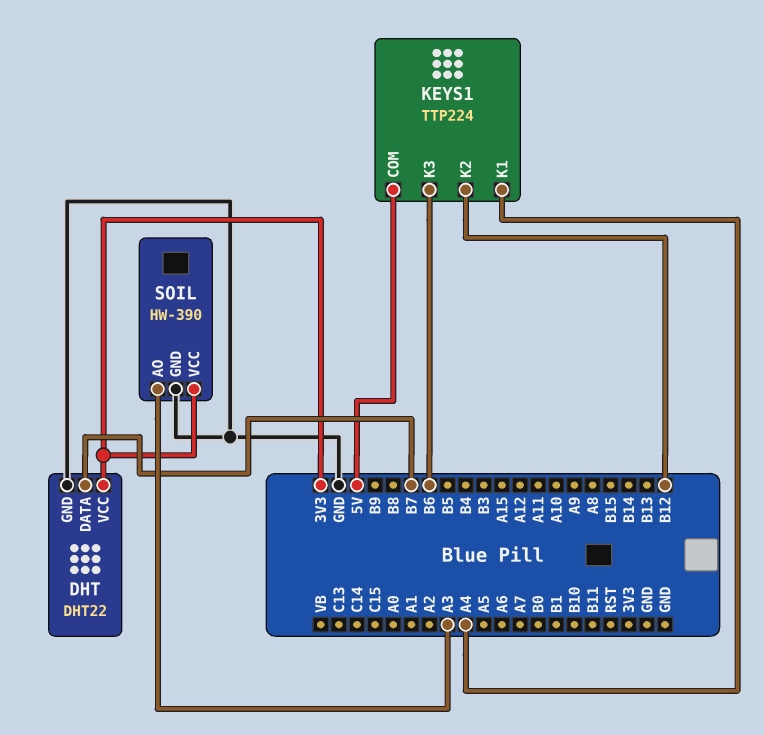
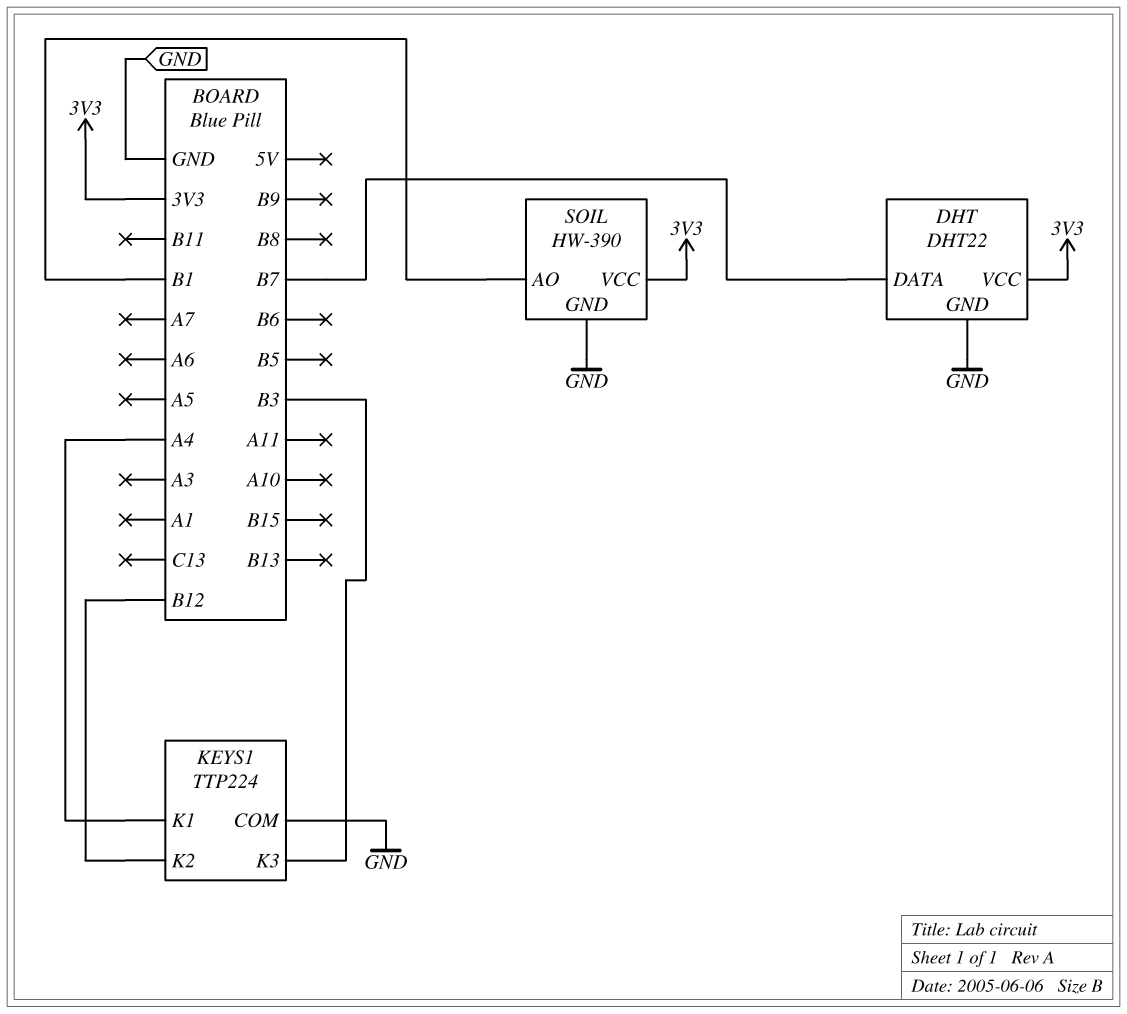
KEYS1 pin COM: 5V -> GND
KEYS1 pin K3: B6 -> B3
SOIL pin AO: A3 -> B1

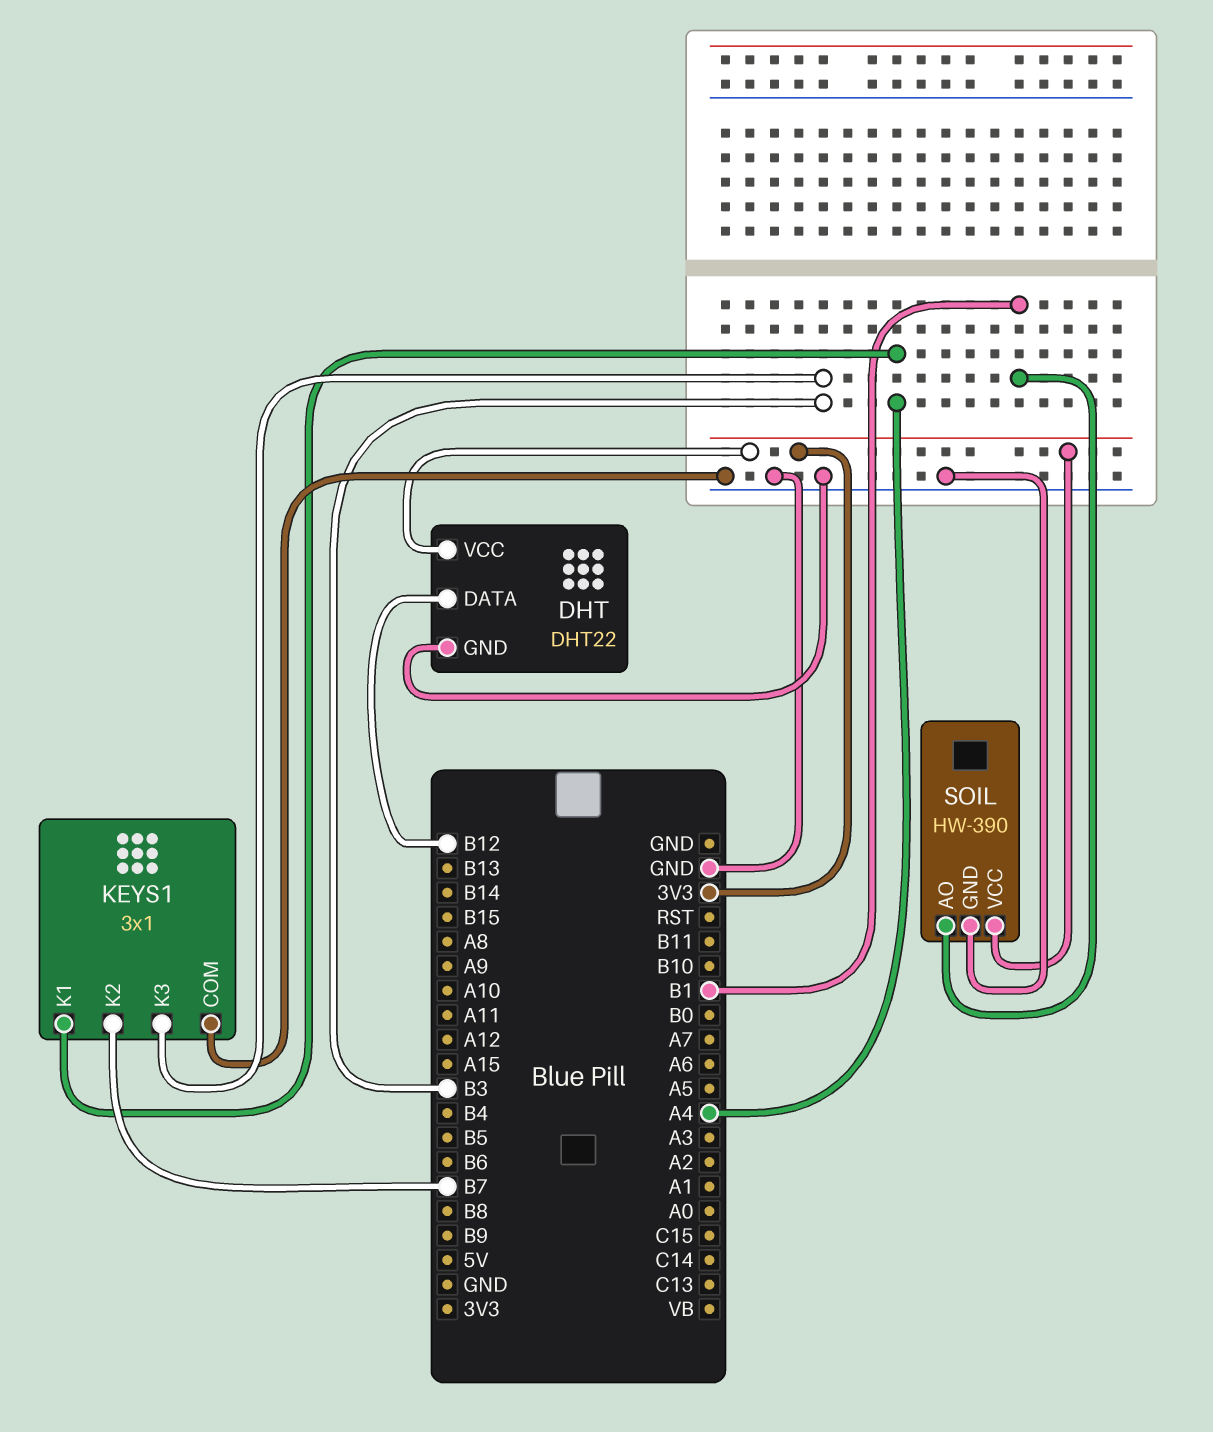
DHT pin DATA: B7 -> B12
KEYS1: TTP224 -> 3x1
KEYS1 pin K2: B12 -> B7

